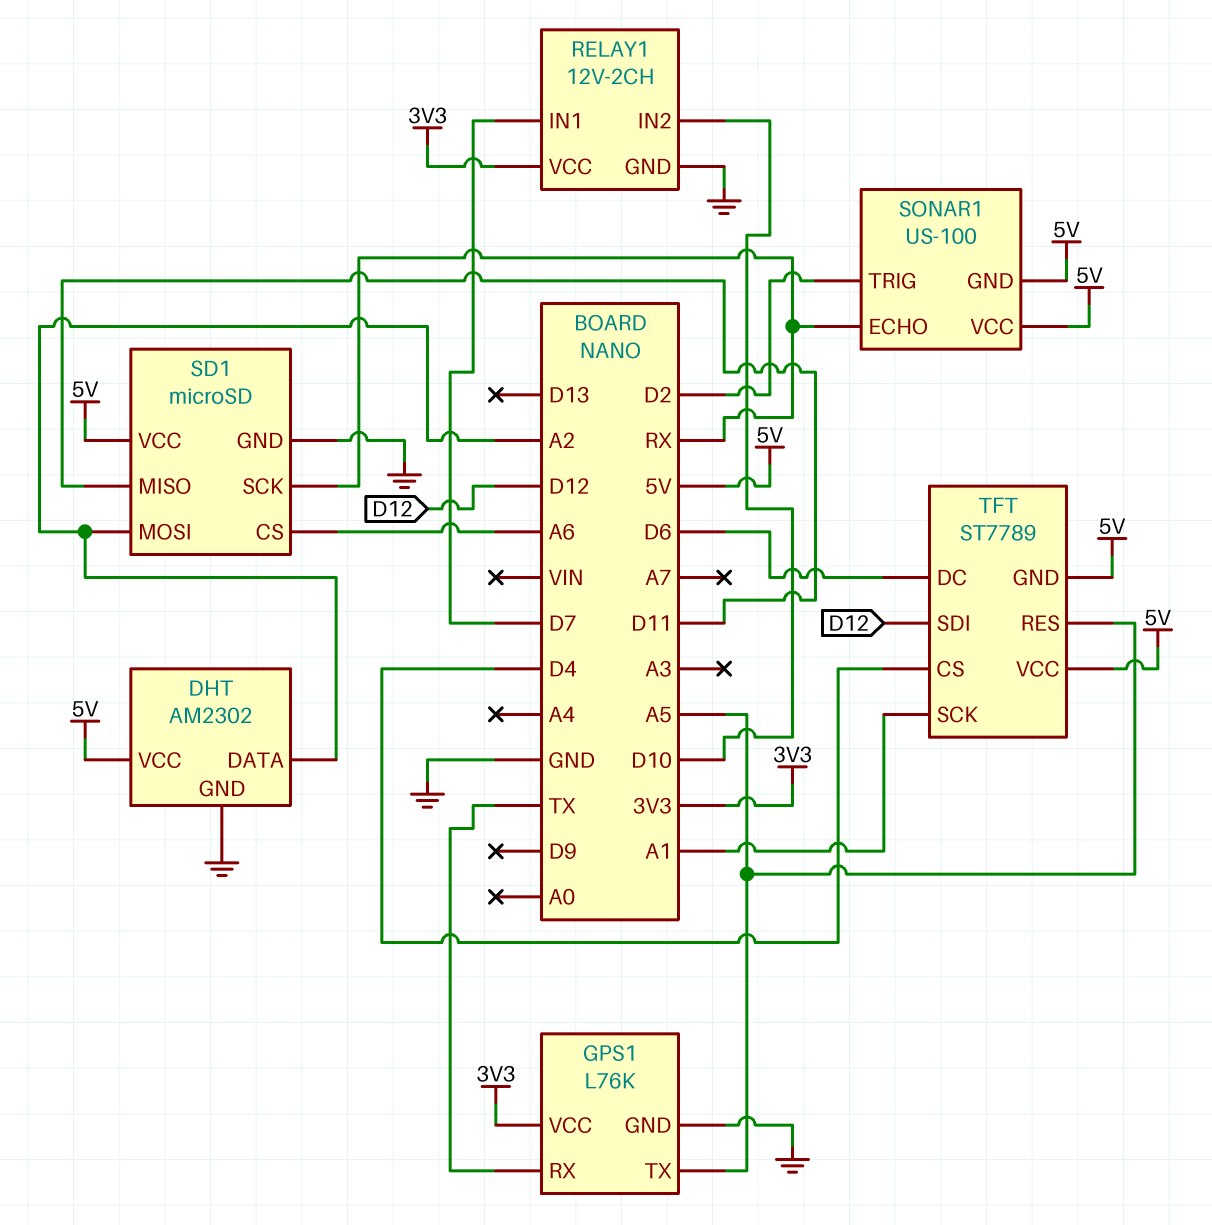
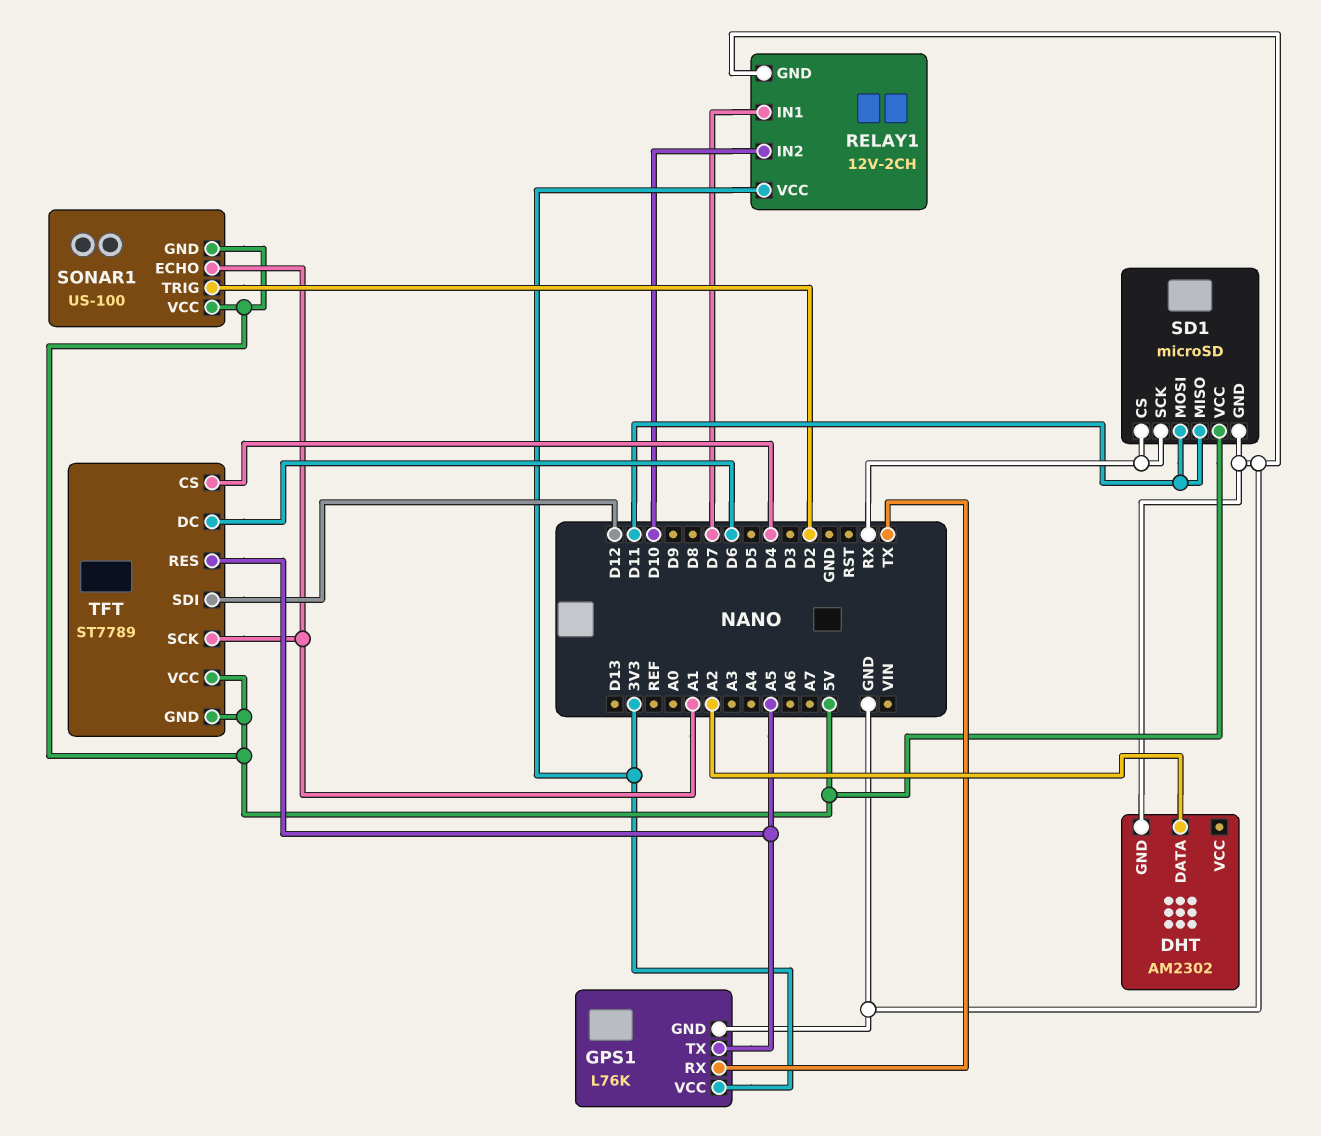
DHT pin VCC: 5V -> none
SD1 pin CS: A6 -> RX
SD1 pin MOSI: A2 -> D11
SONAR1 pin ECHO: RX -> A1

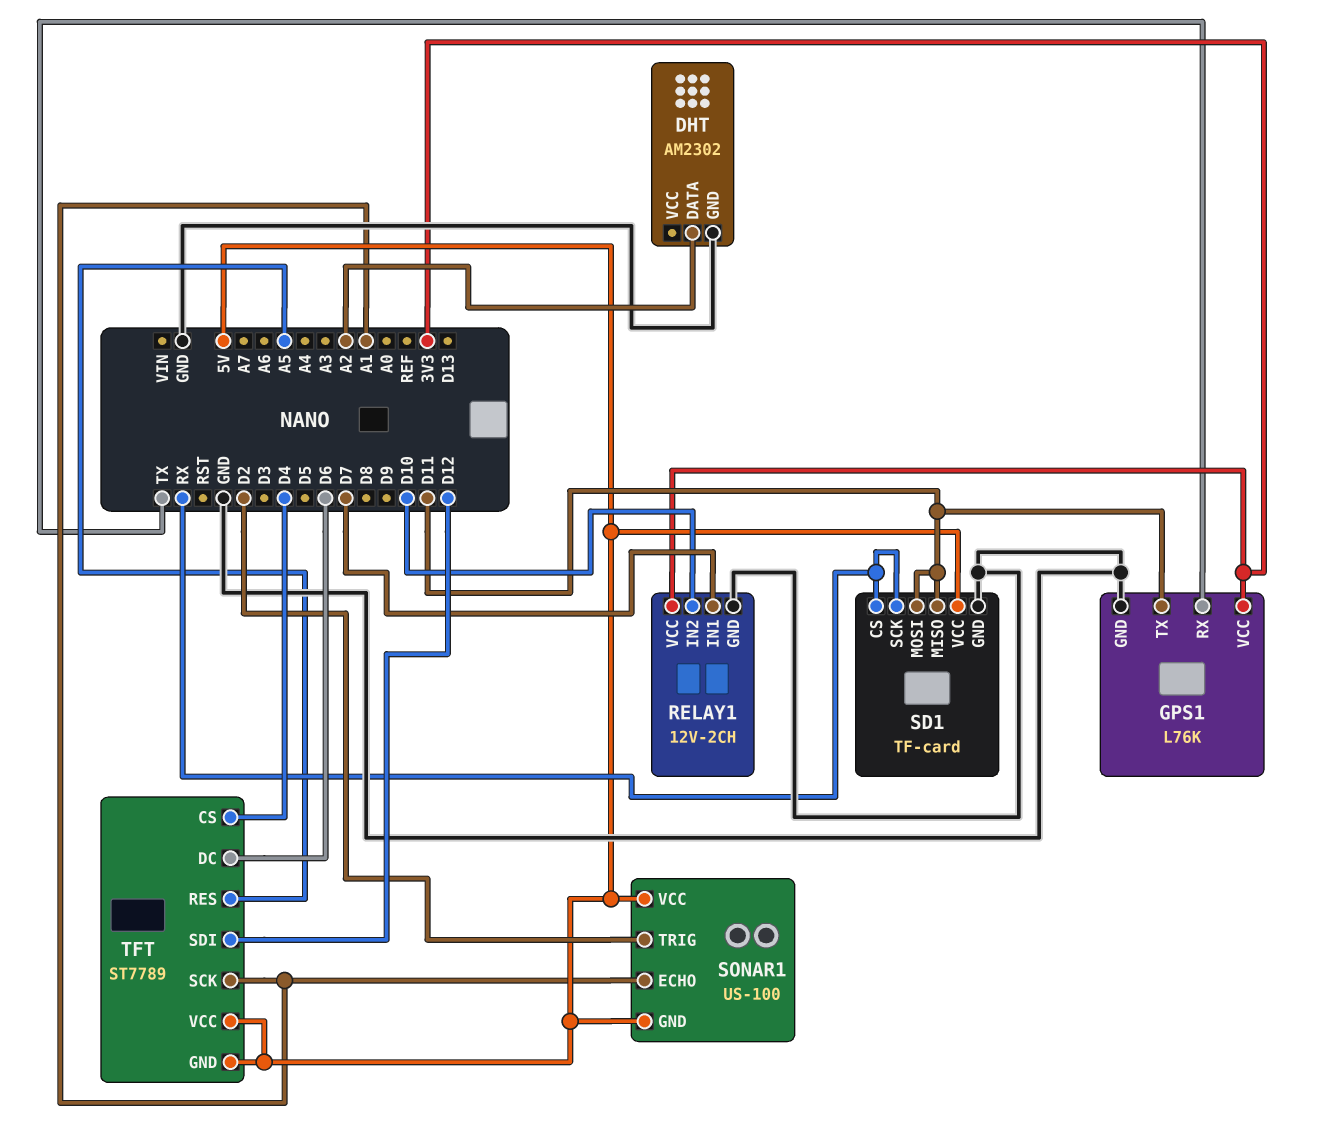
GPS1 pin TX: A5 -> D11
SD1: microSD -> TF-card

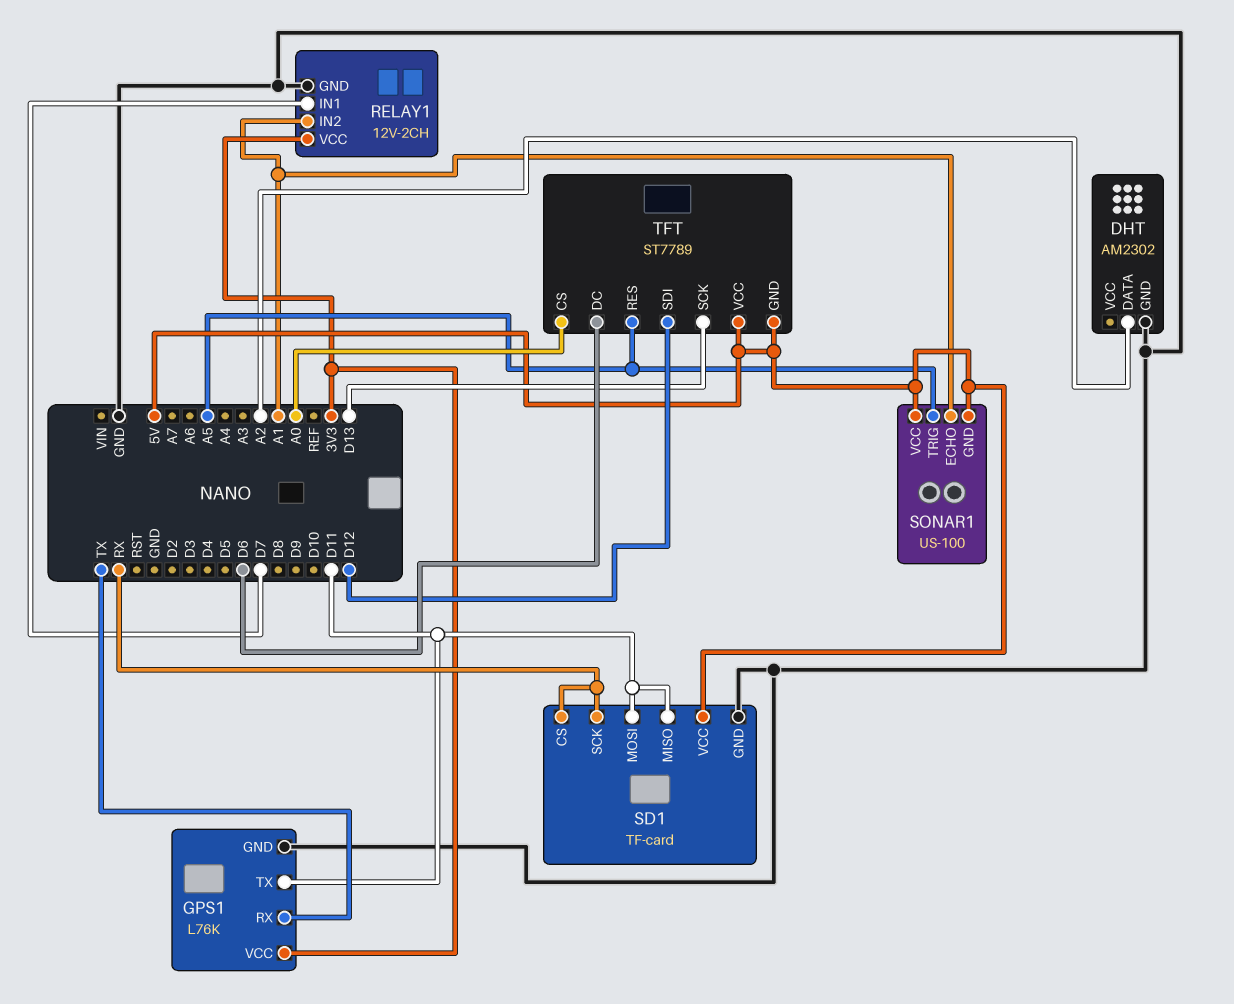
RELAY1 pin IN2: D10 -> A1
SONAR1 pin TRIG: D2 -> A5
TFT pin CS: D4 -> A0
TFT pin SCK: A1 -> D13

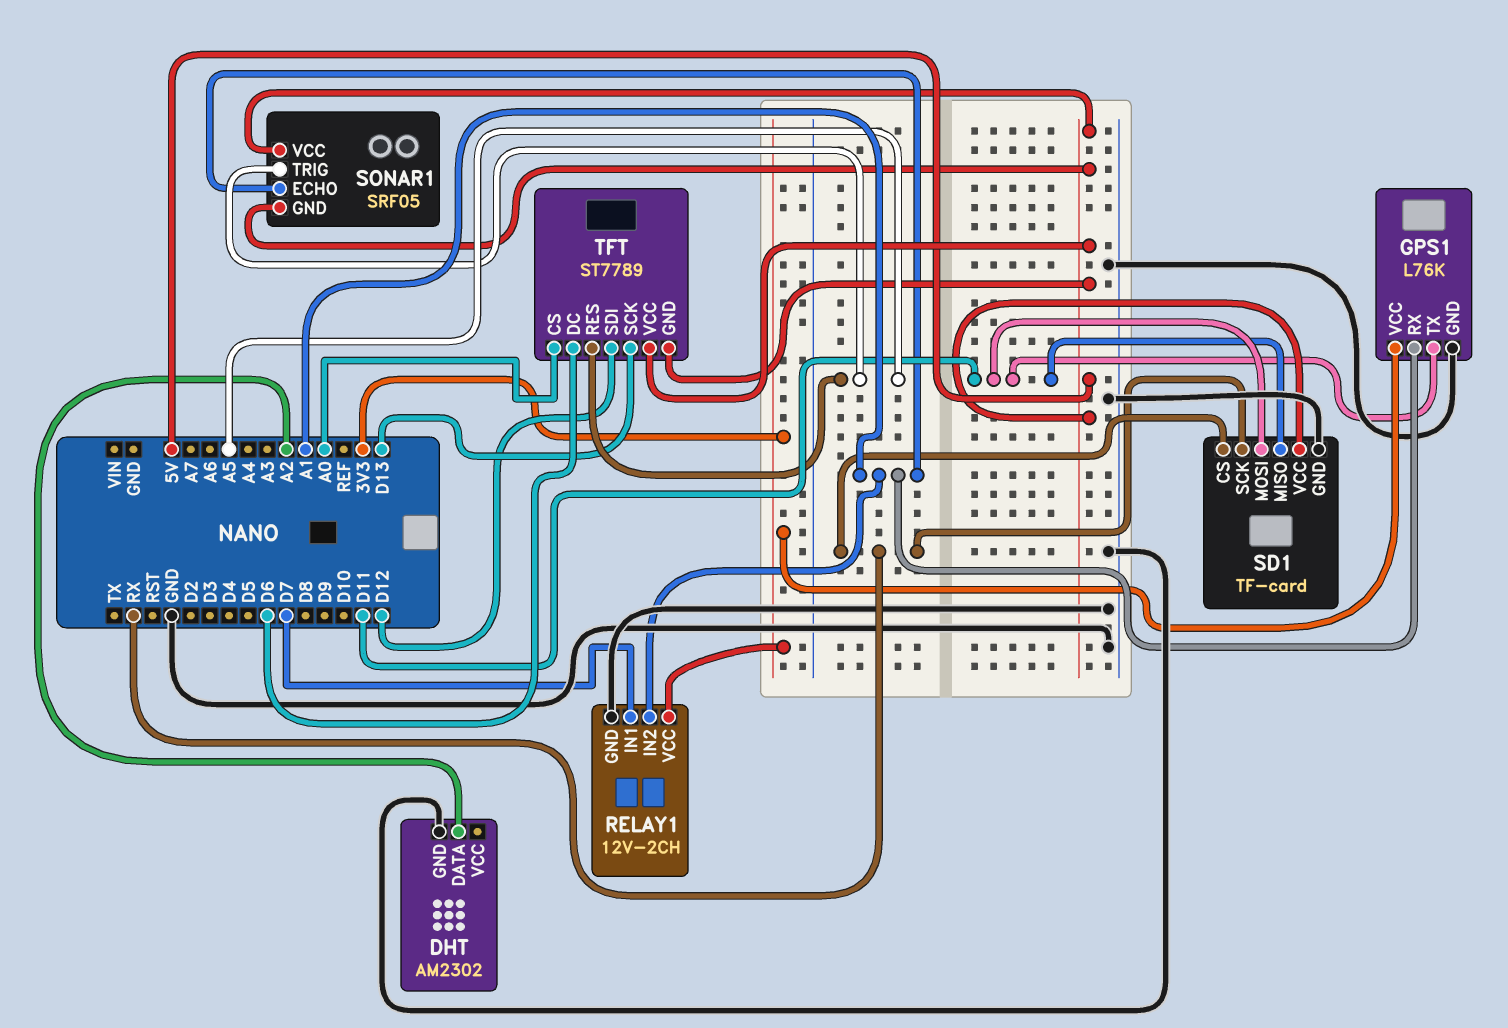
GPS1 pin RX: TX -> A1
SONAR1: US-100 -> SRF05

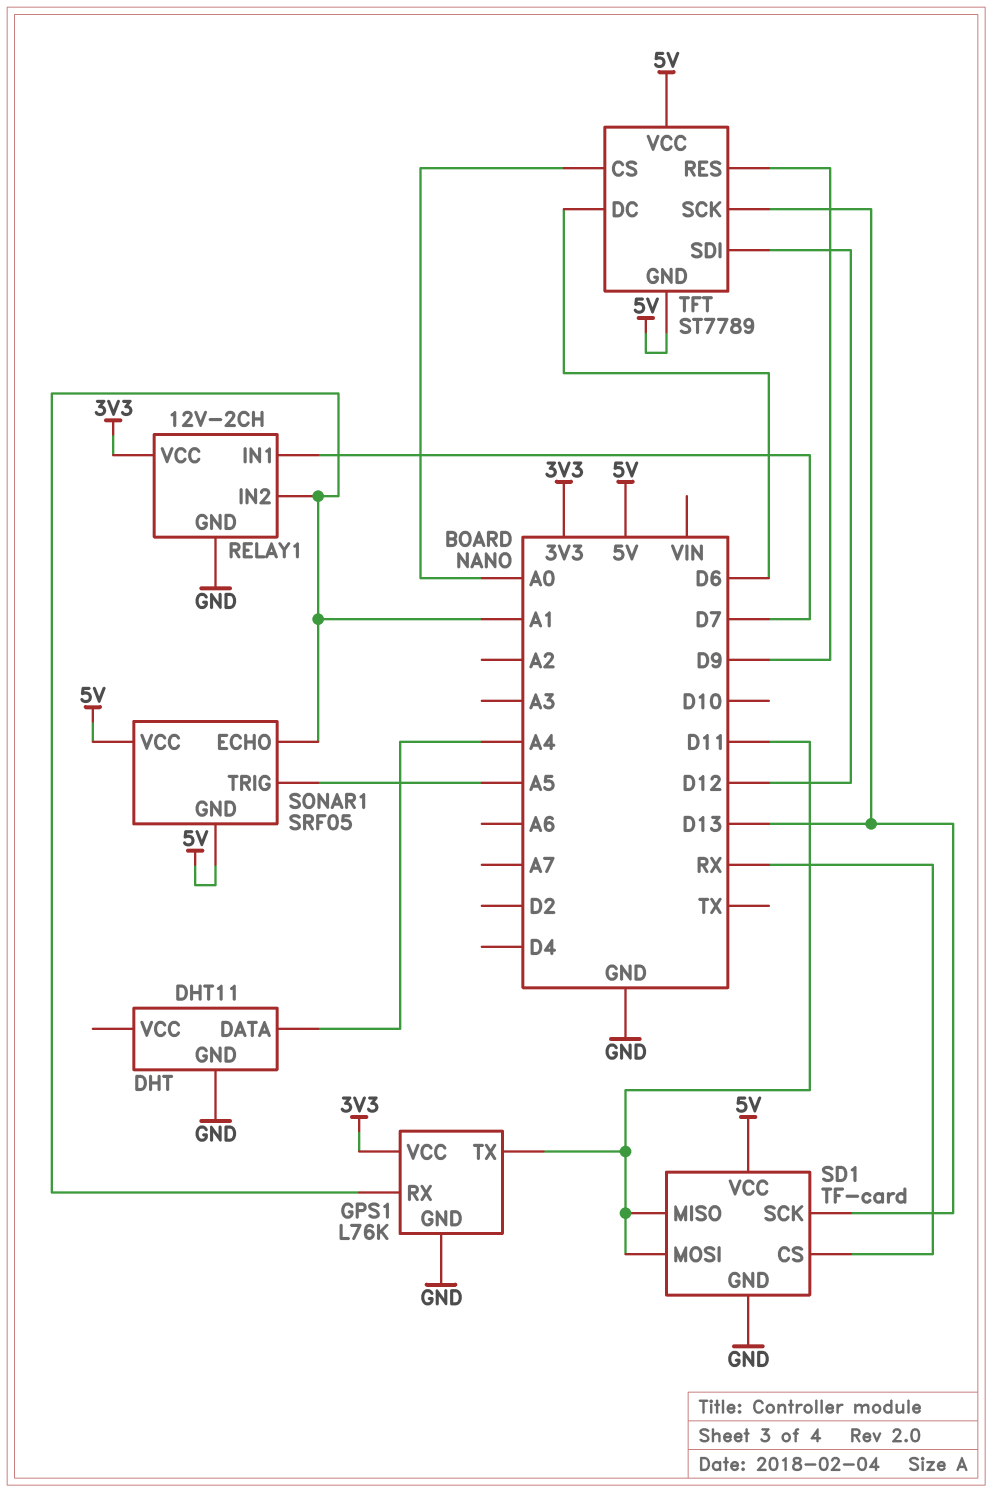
DHT: AM2302 -> DHT11
DHT pin DATA: A2 -> A4
SD1 pin SCK: RX -> D13
TFT pin RES: A5 -> D9

